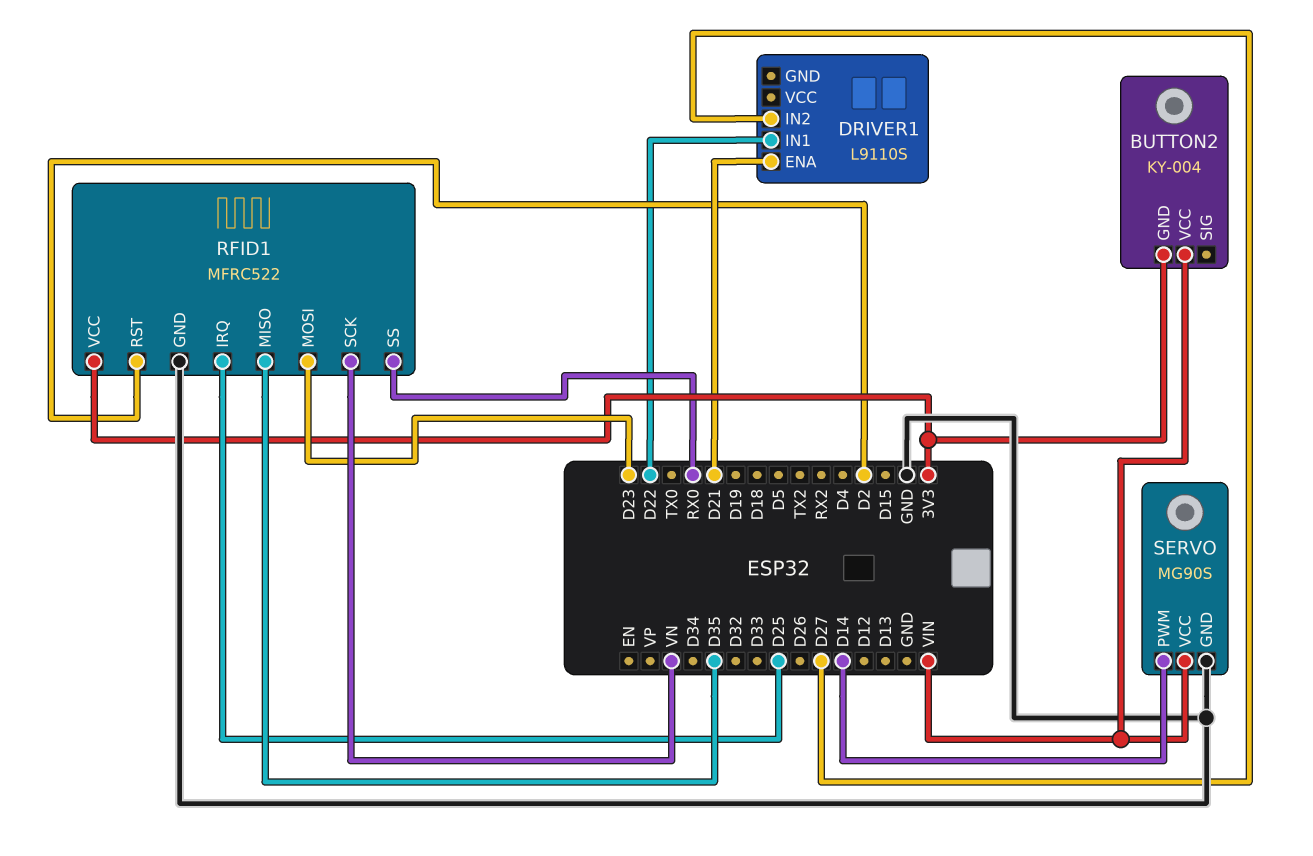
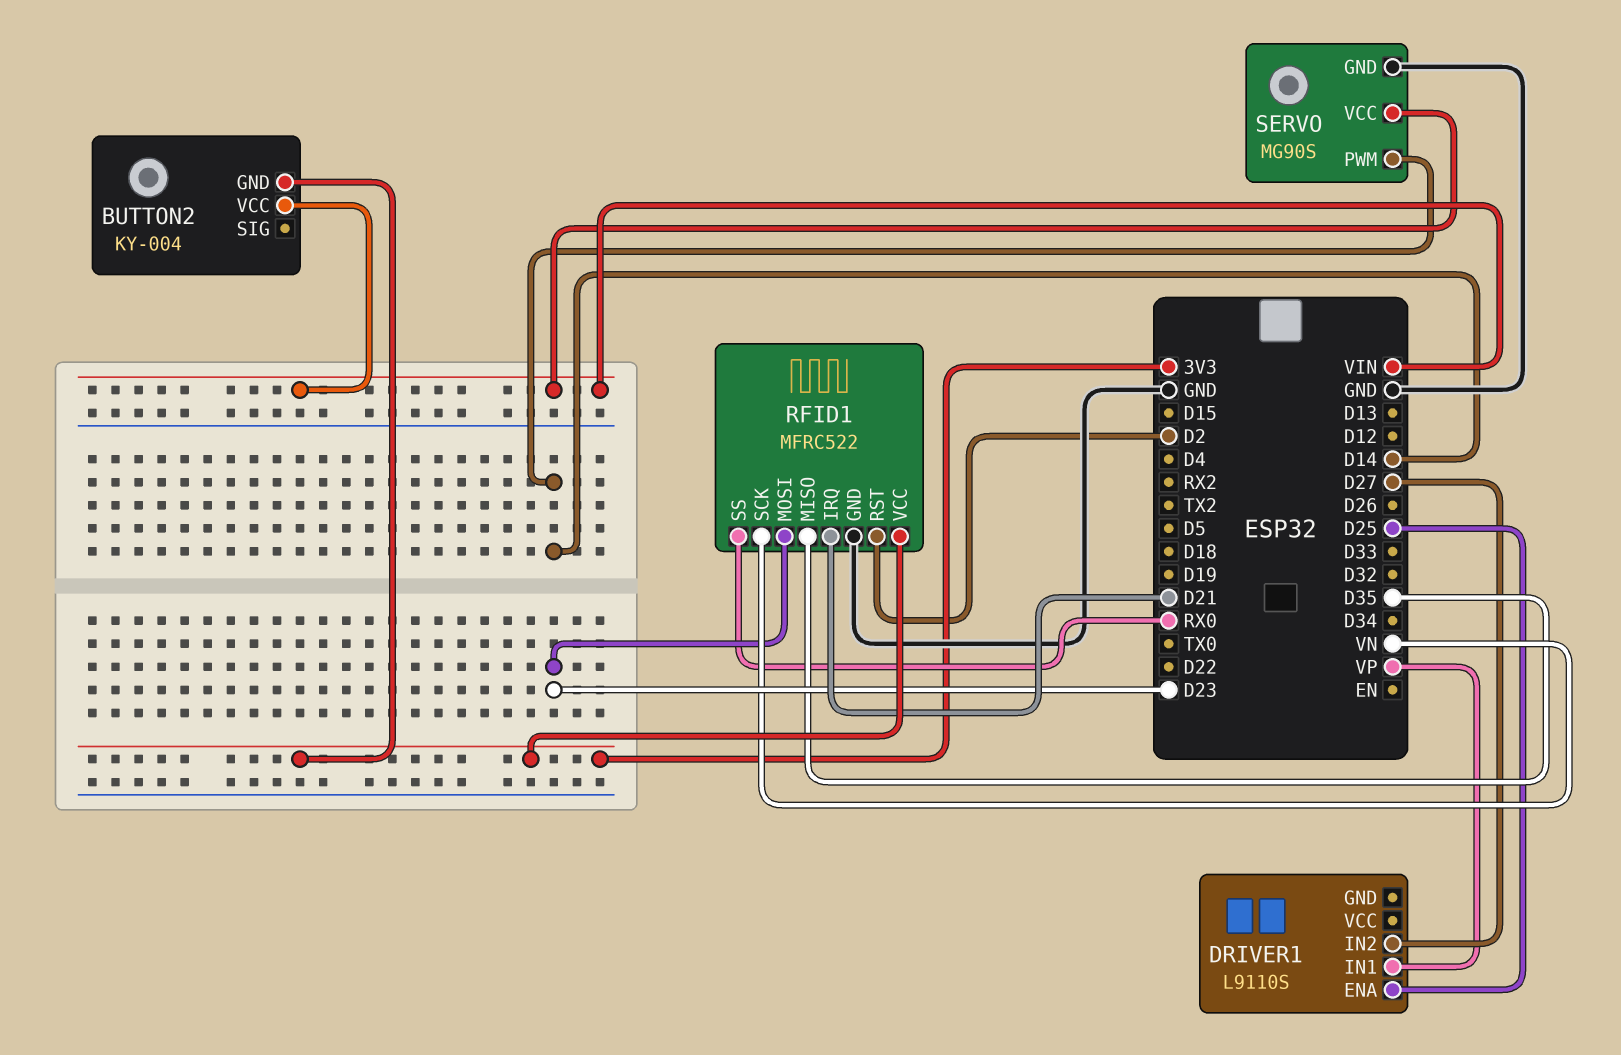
DRIVER1 pin ENA: D21 -> D25
DRIVER1 pin IN1: D22 -> VP
RFID1 pin IRQ: D25 -> D21

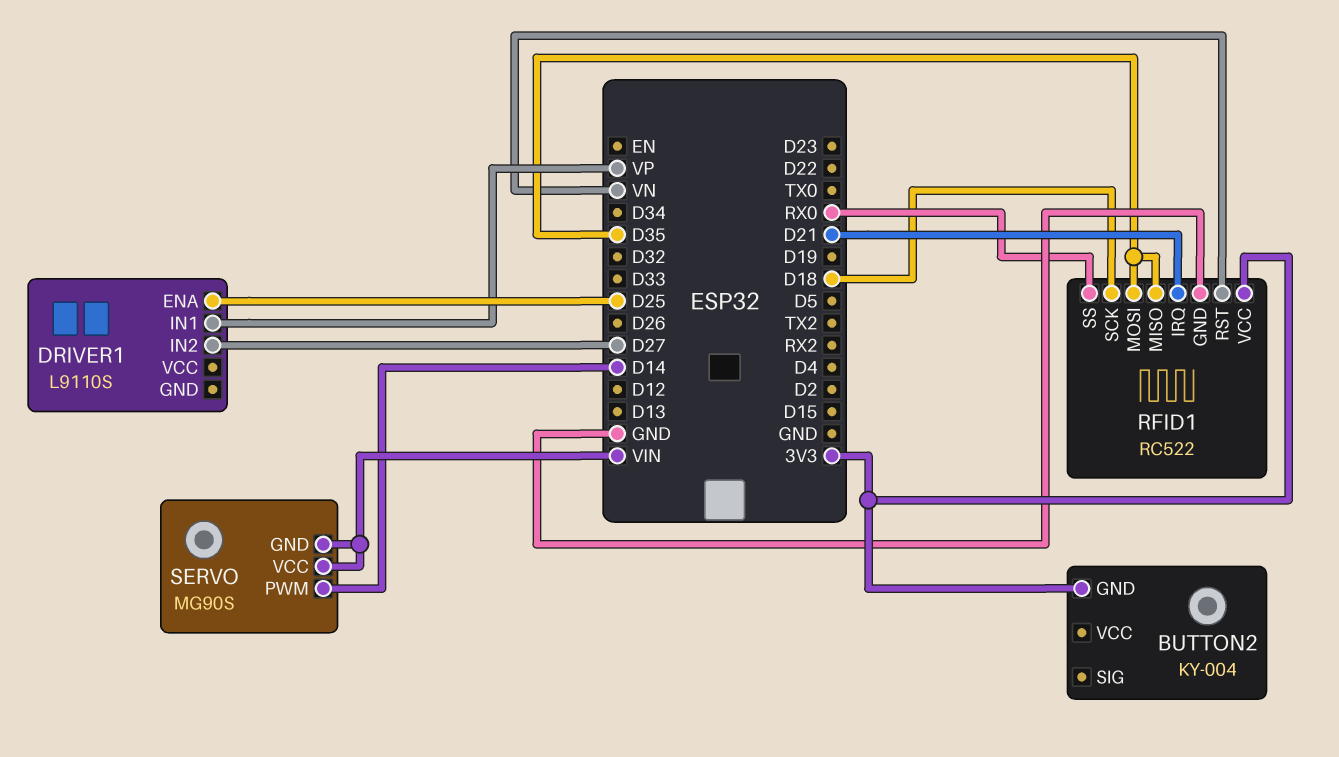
BUTTON2 pin VCC: VIN -> none
RFID1: MFRC522 -> RC522
RFID1 pin MOSI: D23 -> D35
RFID1 pin RST: D2 -> VN
RFID1 pin SCK: VN -> D18
SERVO pin GND: GND -> VIN

